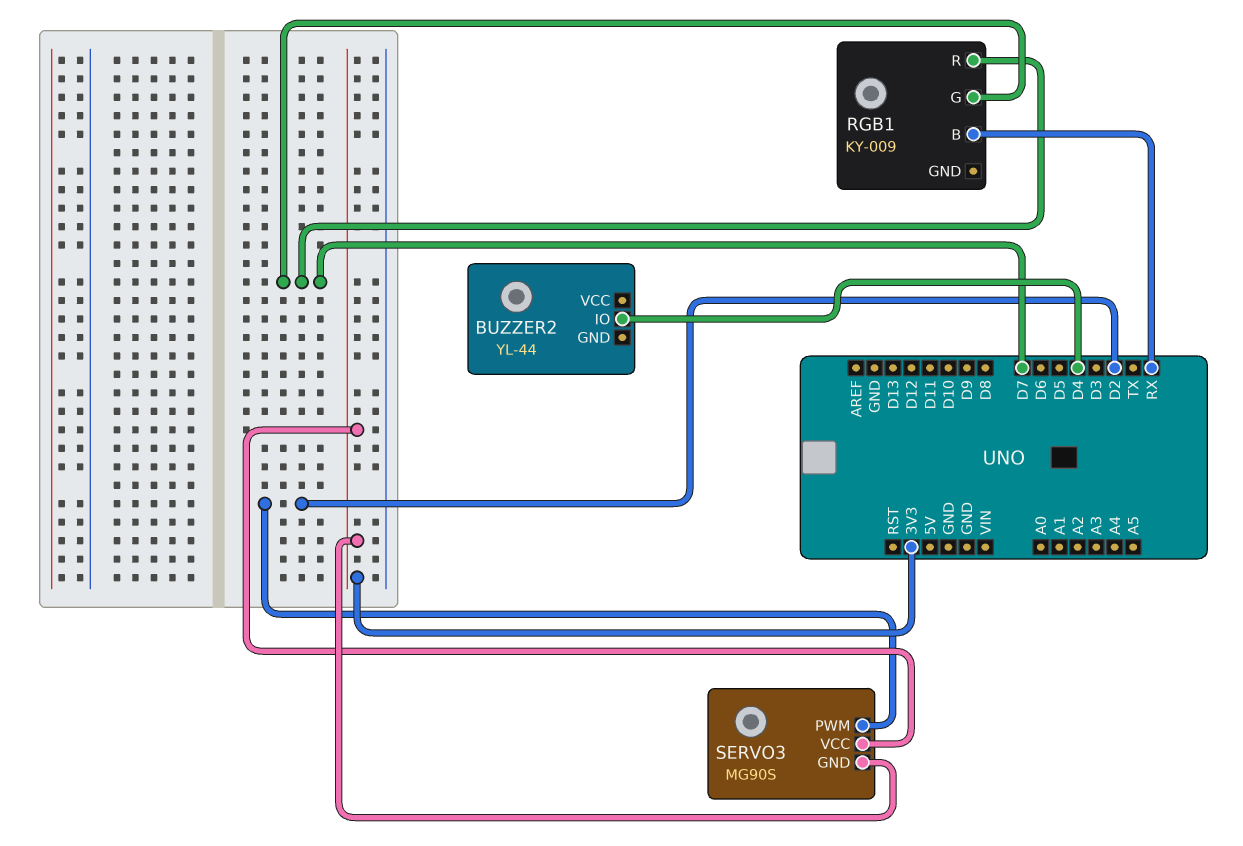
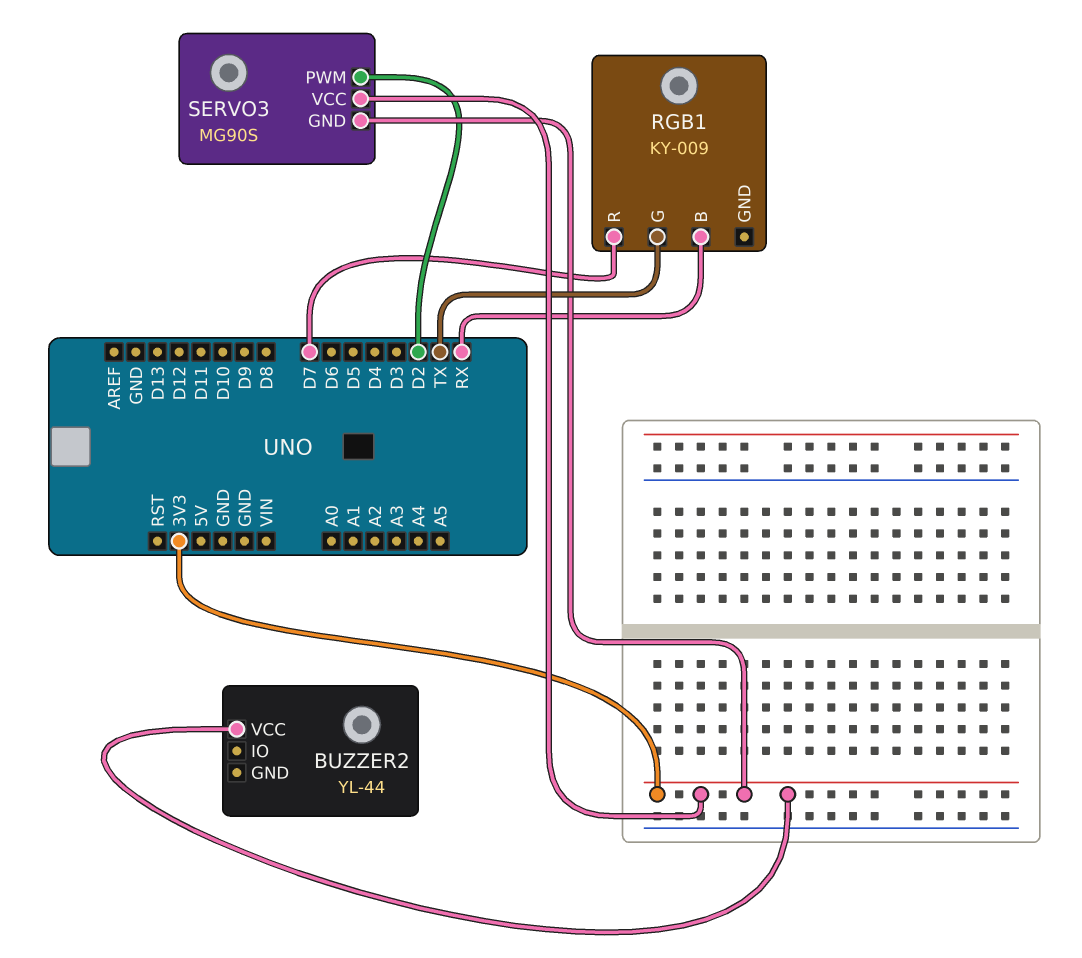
BUZZER2 pin IO: D4 -> none
BUZZER2 pin VCC: none -> 3V3
RGB1 pin G: D7 -> TX

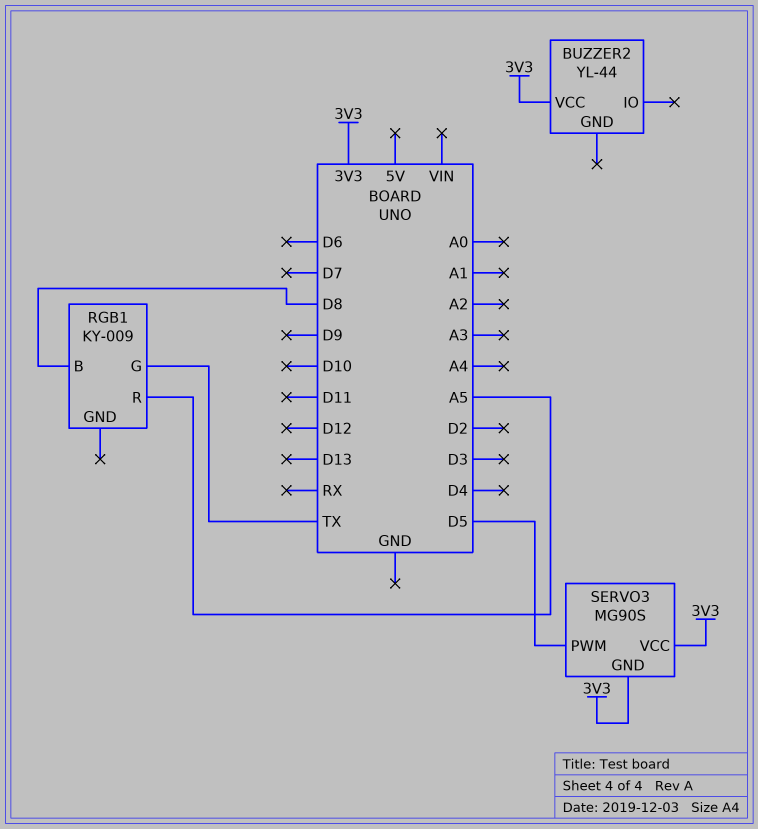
RGB1 pin B: RX -> D8
RGB1 pin R: D7 -> A5
SERVO3 pin PWM: D2 -> D5

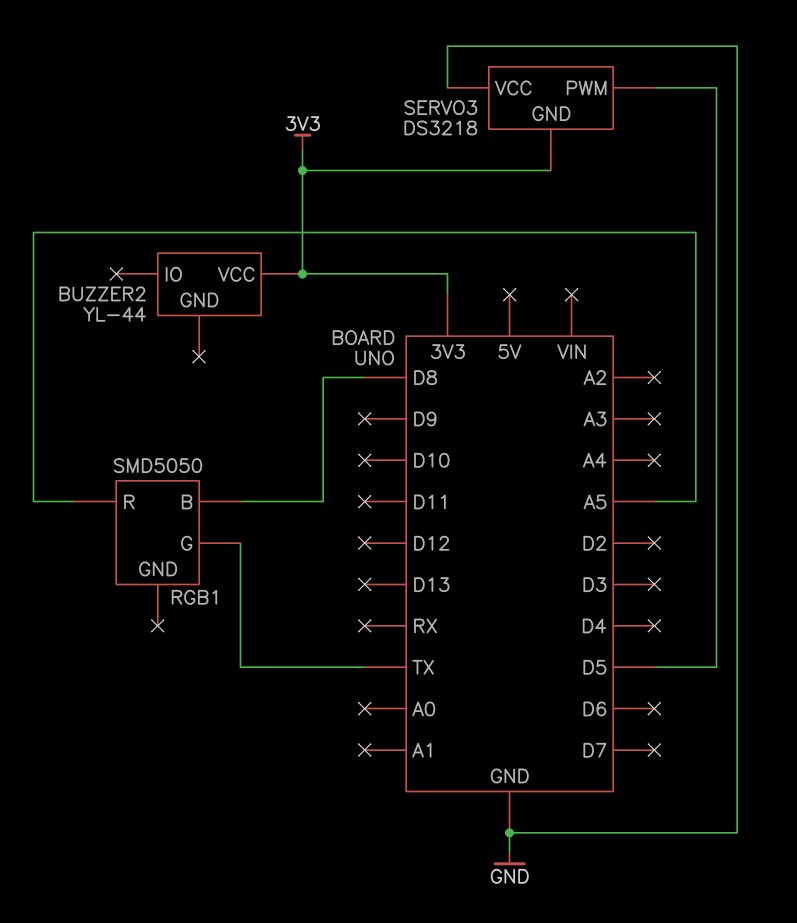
RGB1: KY-009 -> SMD5050
SERVO3: MG90S -> DS3218
SERVO3 pin VCC: 3V3 -> GND

